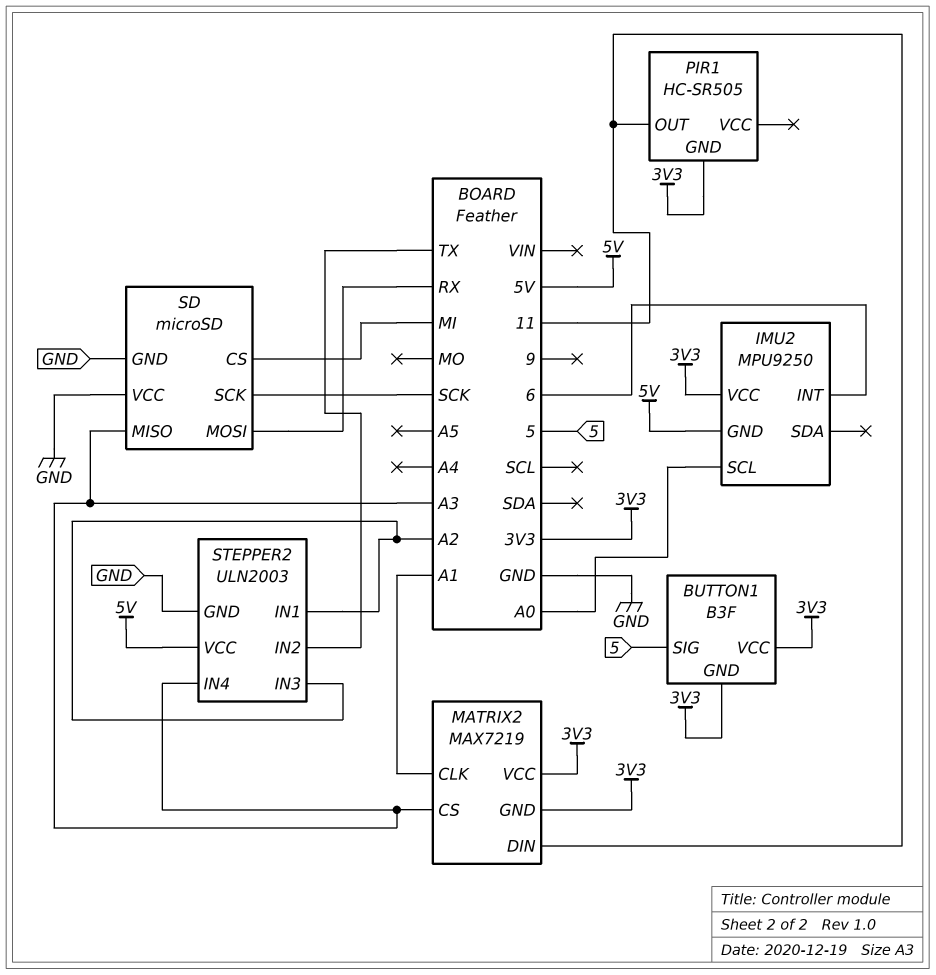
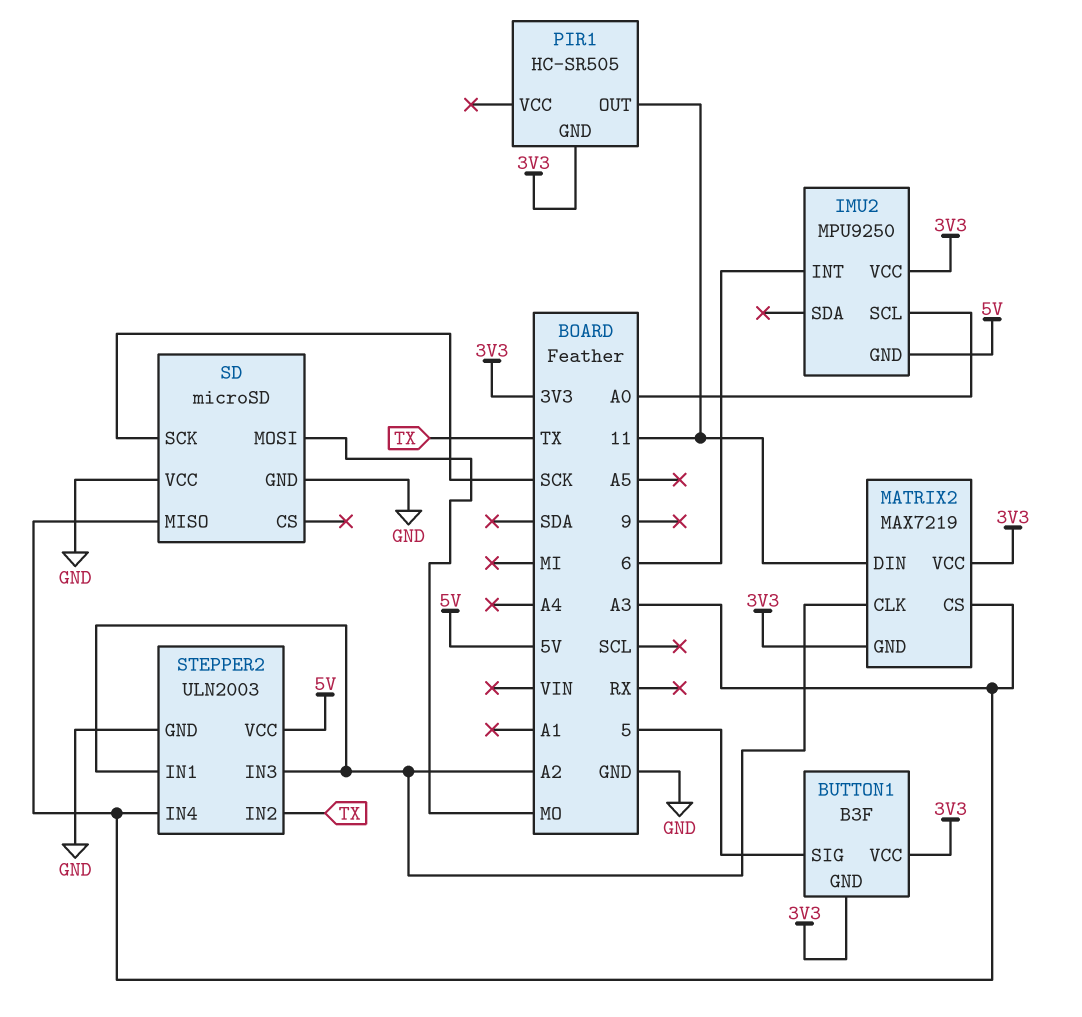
MATRIX2 pin CLK: A1 -> A2
SD pin CS: MI -> none
SD pin MOSI: RX -> MO

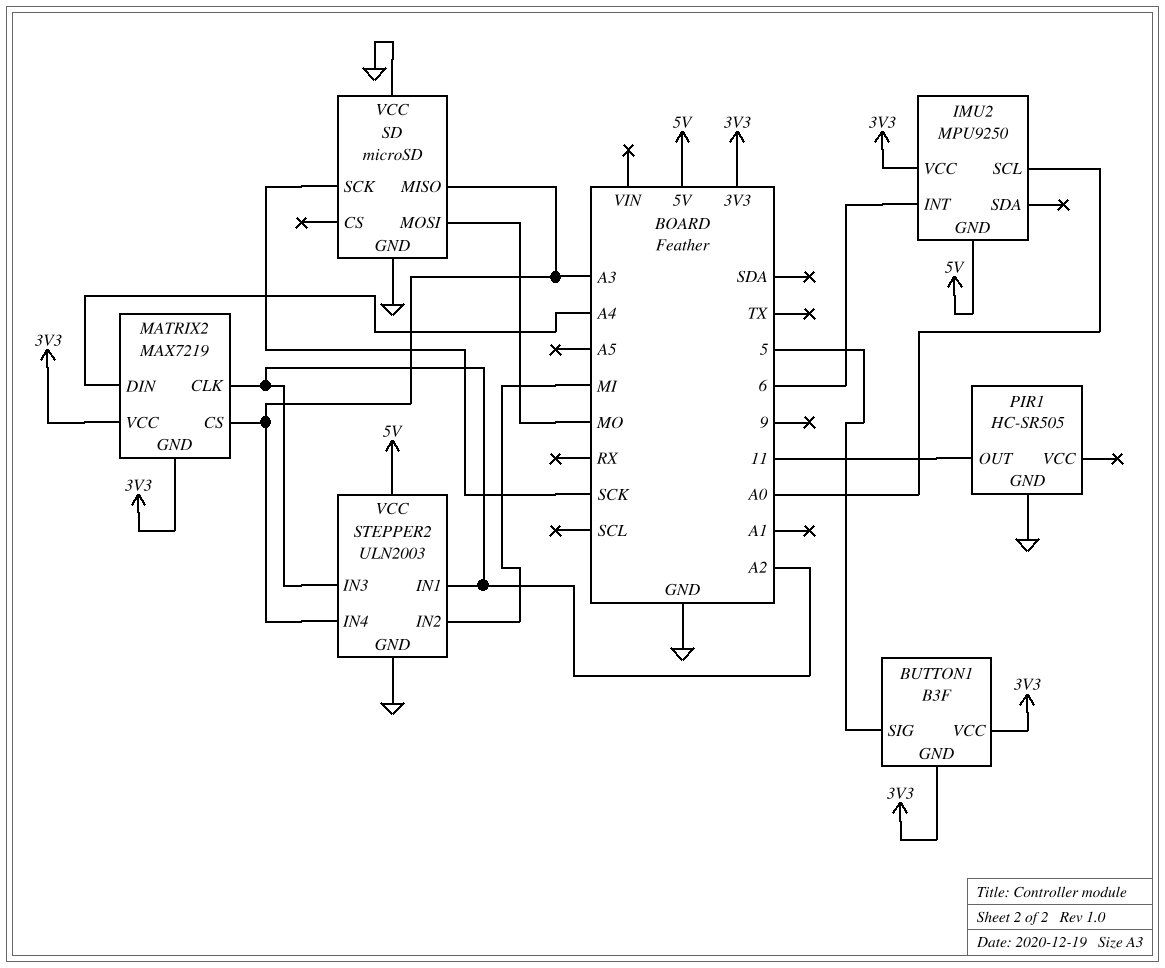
MATRIX2 pin DIN: 11 -> A4
PIR1 pin GND: 3V3 -> GND
STEPPER2 pin IN2: TX -> MI

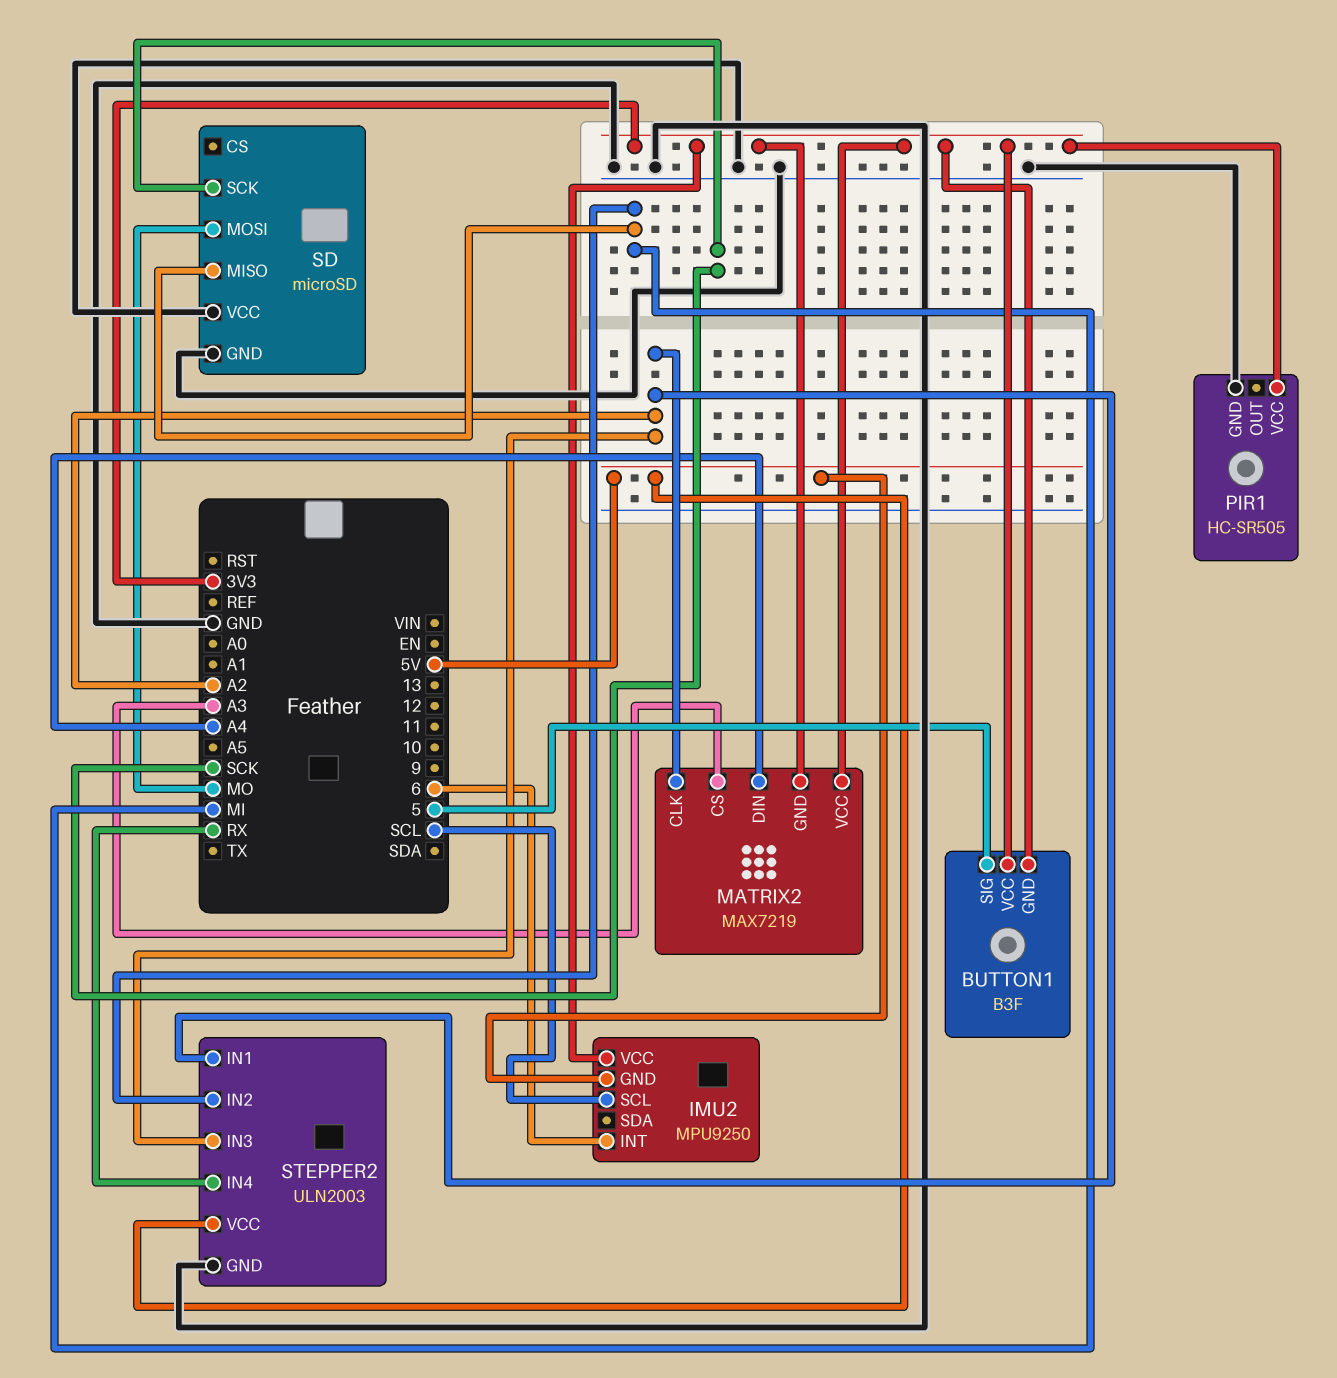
IMU2 pin SCL: A0 -> SCL
PIR1 pin OUT: 11 -> none
PIR1 pin VCC: none -> 3V3
SD pin MISO: A3 -> MI
STEPPER2 pin IN4: A3 -> RX

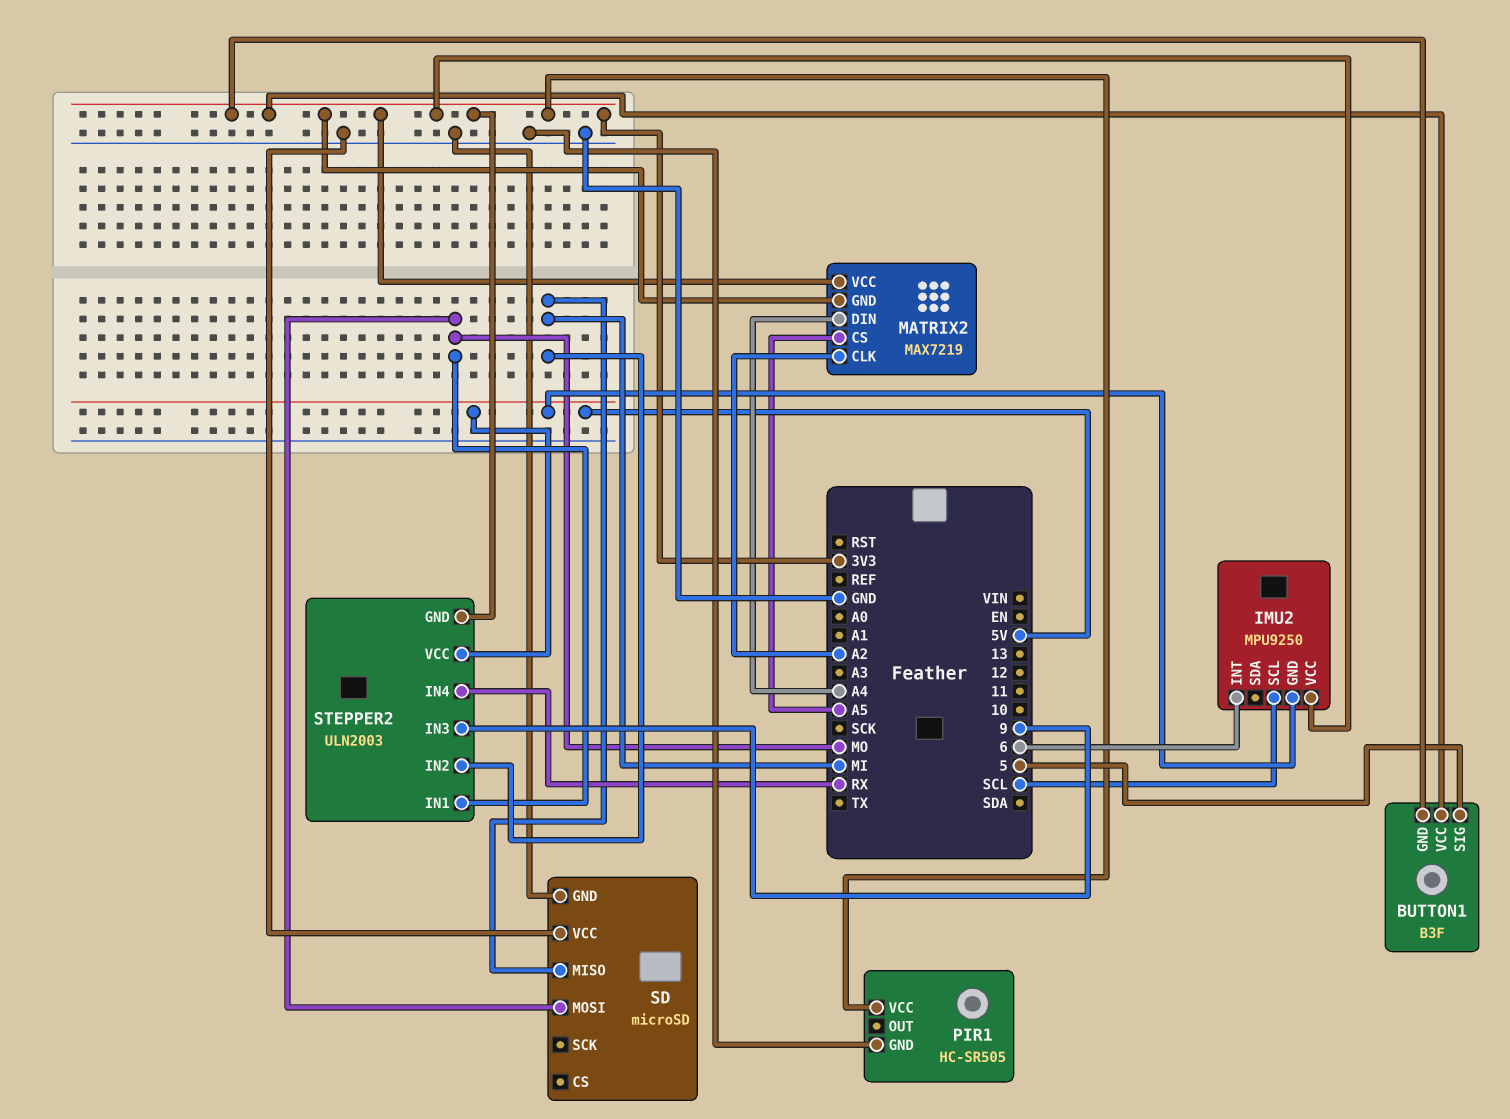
MATRIX2 pin CS: A3 -> A5
SD pin SCK: SCK -> none
STEPPER2 pin GND: GND -> 3V3
STEPPER2 pin IN1: A2 -> MO
STEPPER2 pin IN3: A2 -> 9

